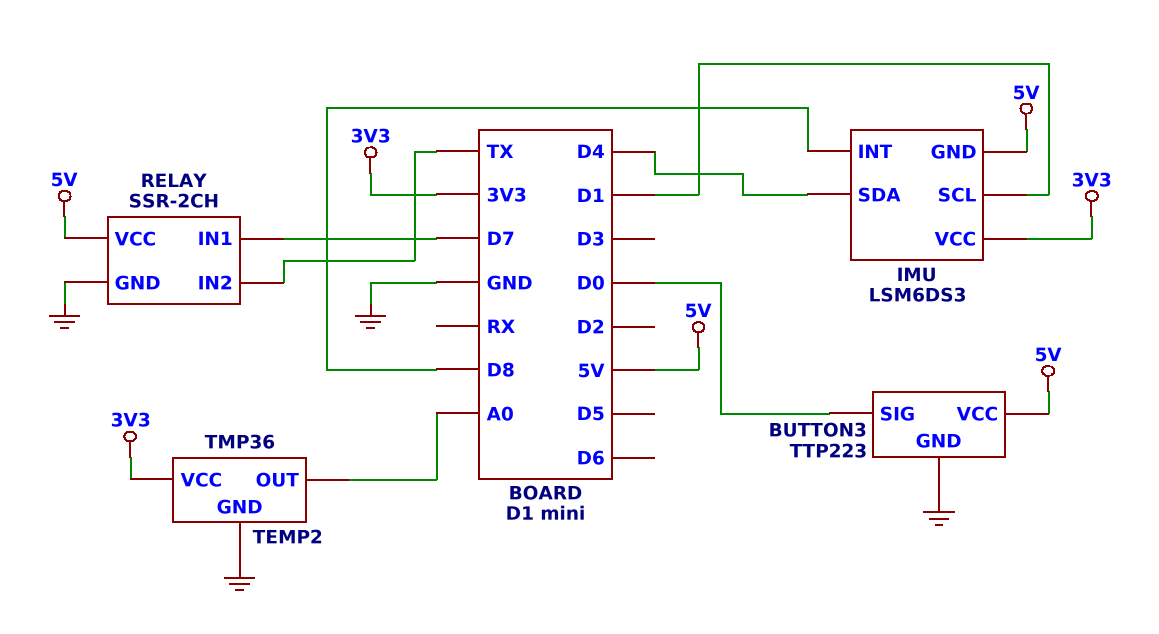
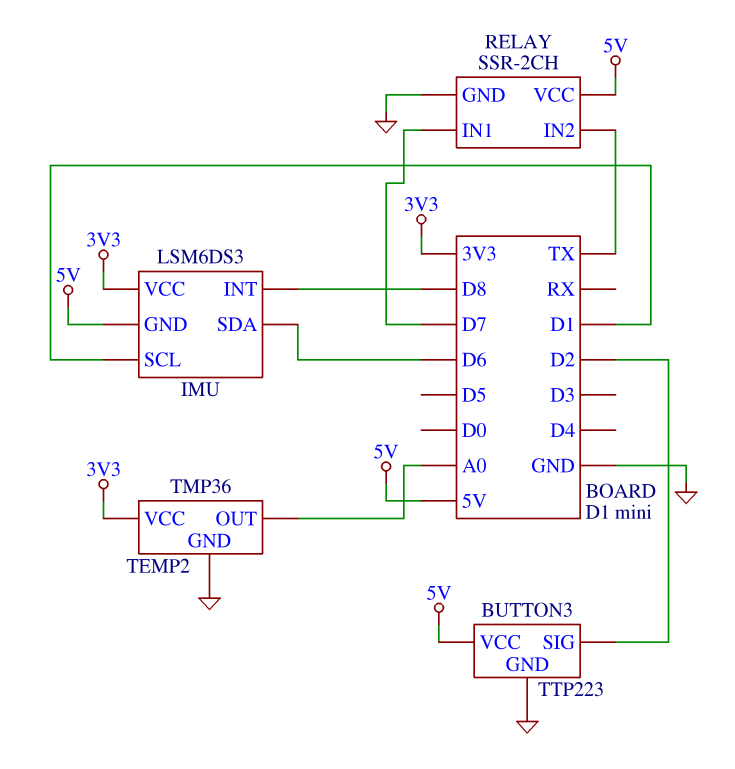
BUTTON3 pin SIG: D0 -> D2
IMU pin SDA: D4 -> D6

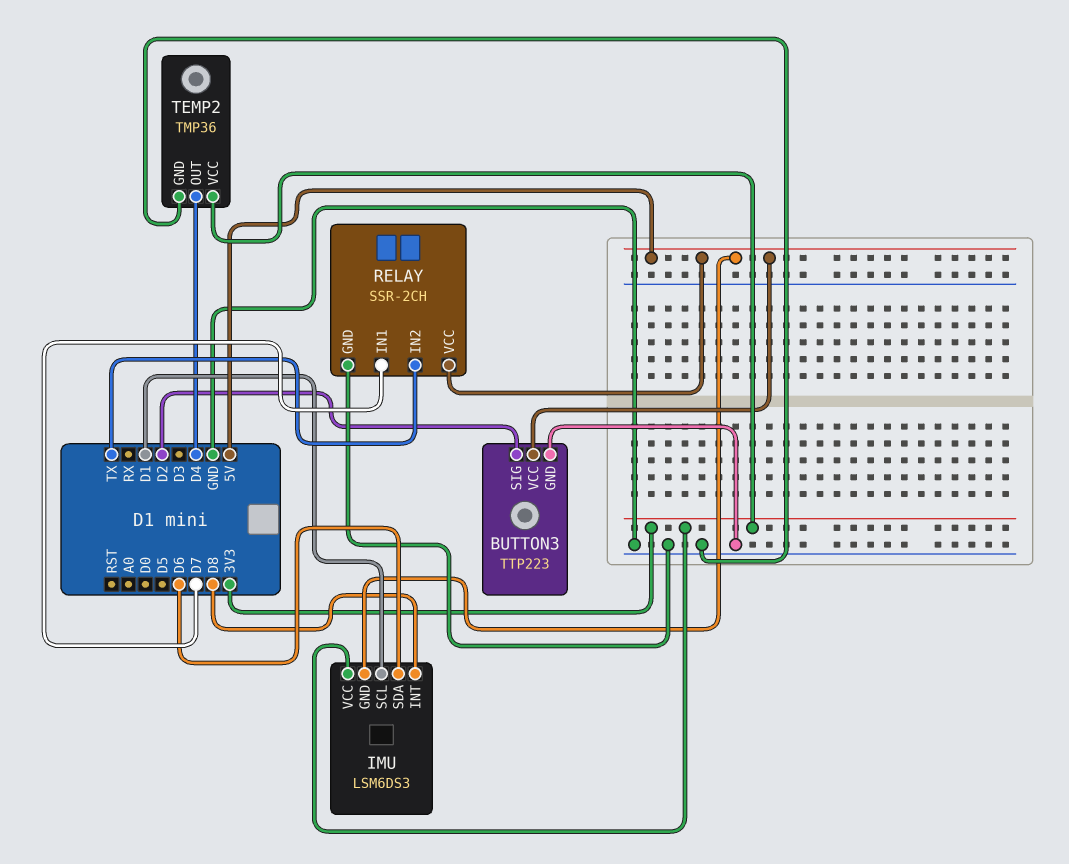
TEMP2 pin OUT: A0 -> D4

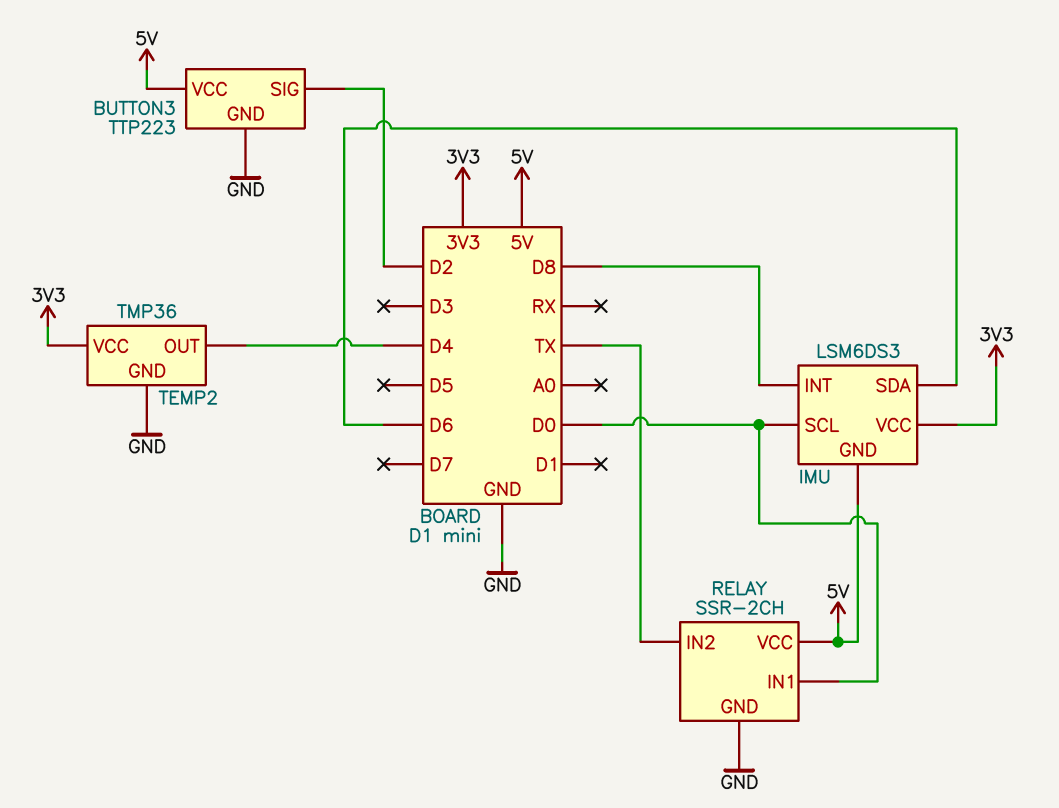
IMU pin SCL: D1 -> D0
RELAY pin IN1: D7 -> D0

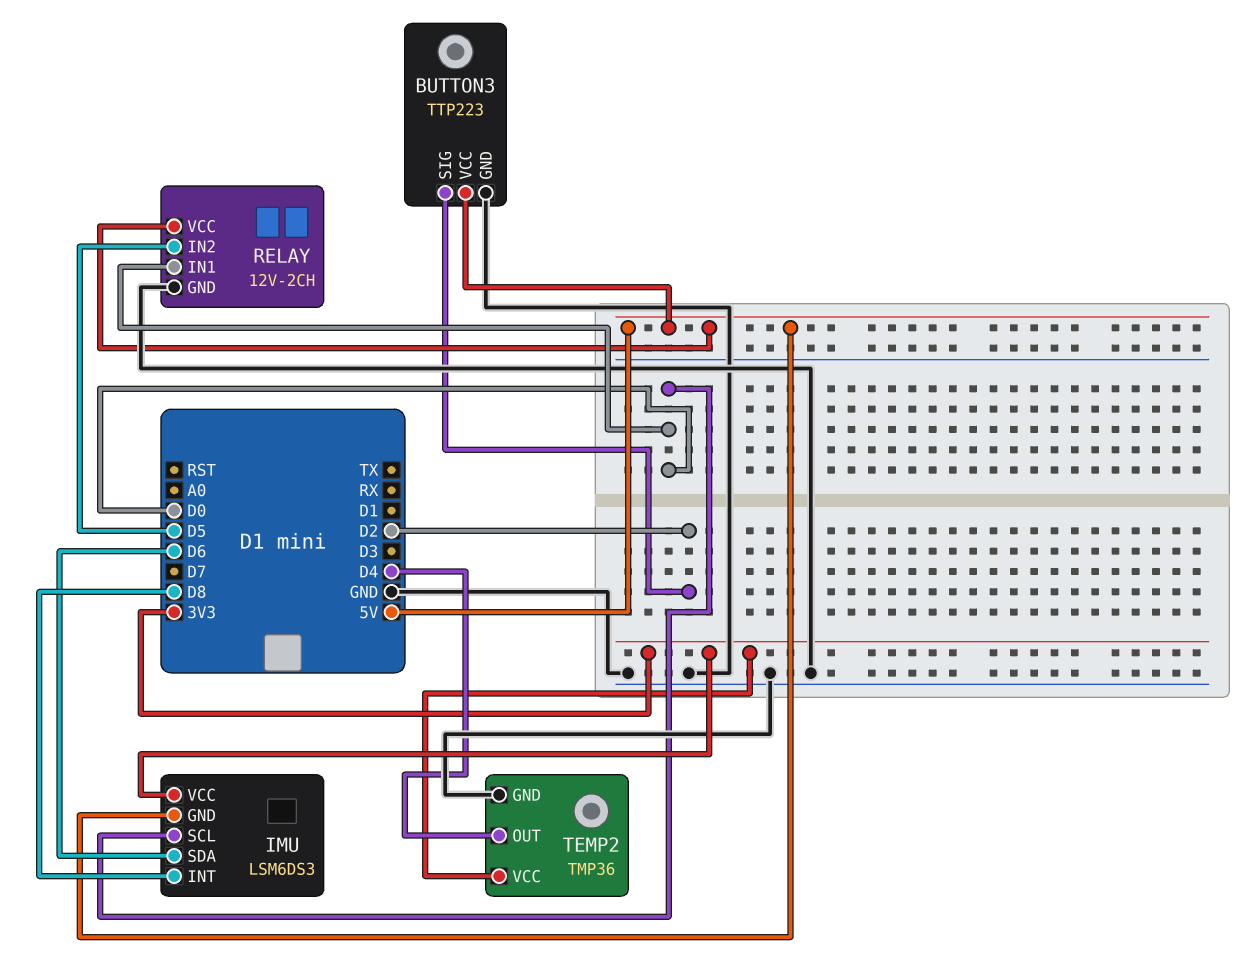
RELAY: SSR-2CH -> 12V-2CH
RELAY pin IN2: TX -> D5

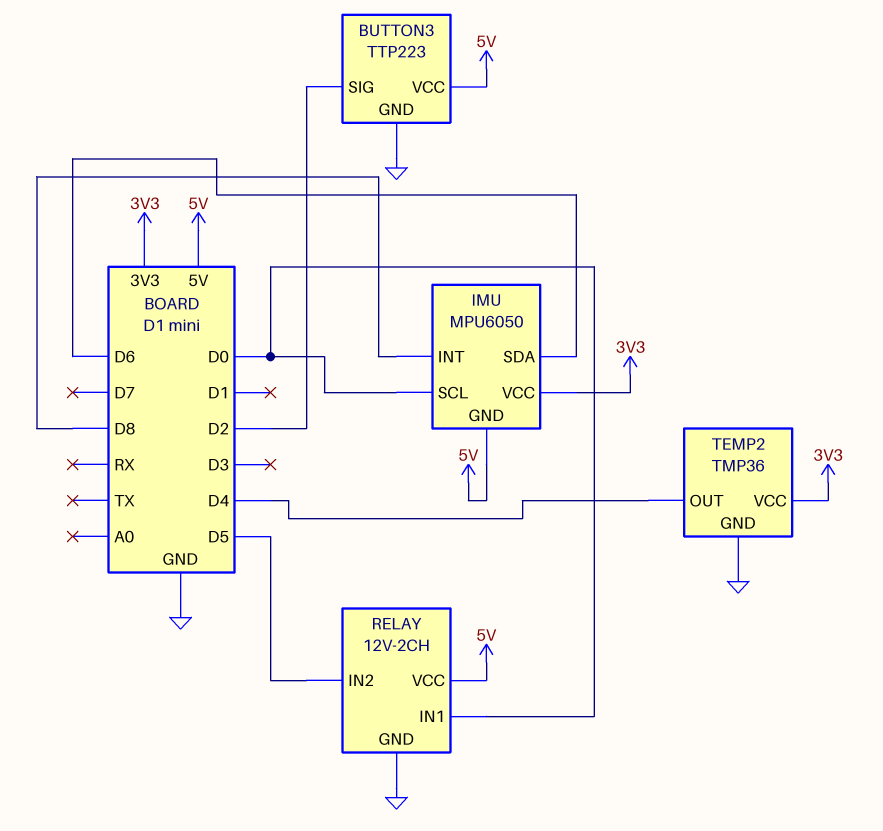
IMU: LSM6DS3 -> MPU6050

